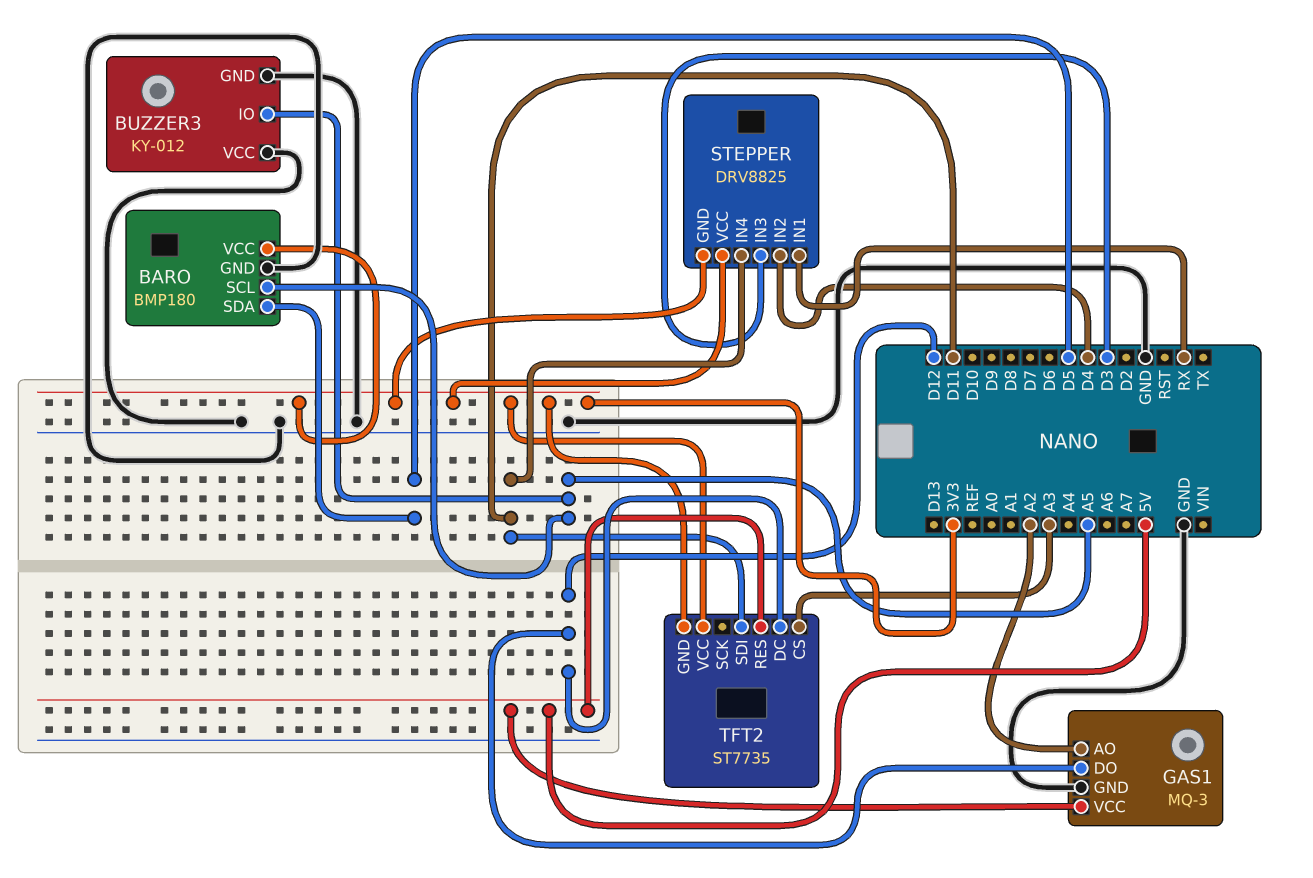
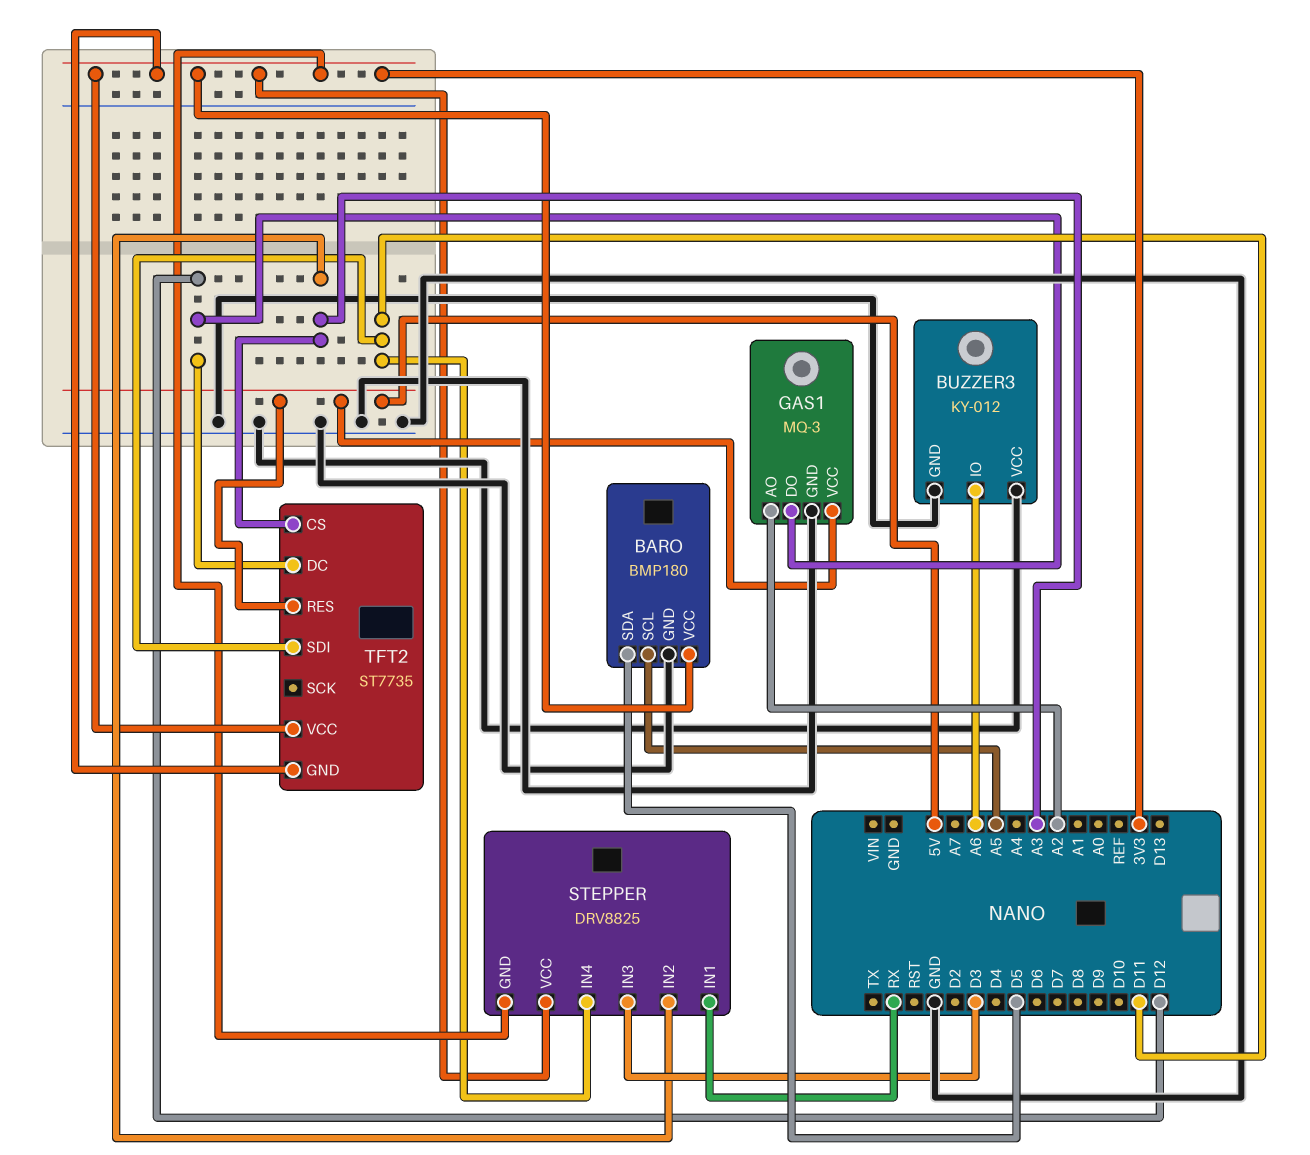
BUZZER3 pin IO: A5 -> A6
STEPPER pin IN2: D4 -> A3

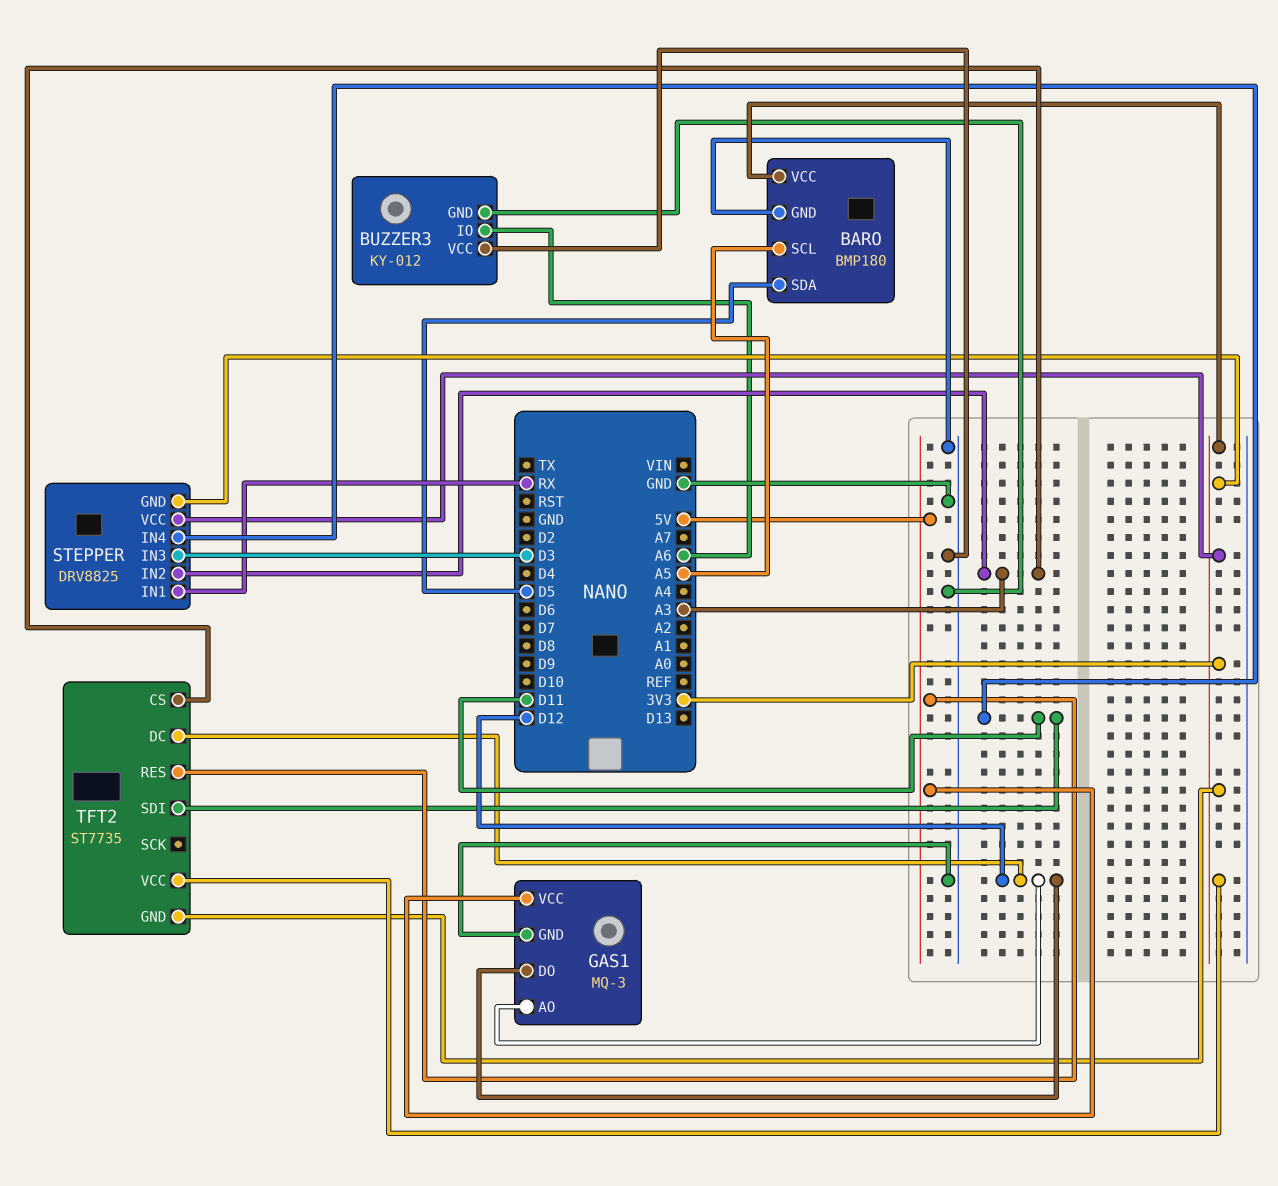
GAS1 pin AO: A2 -> D12

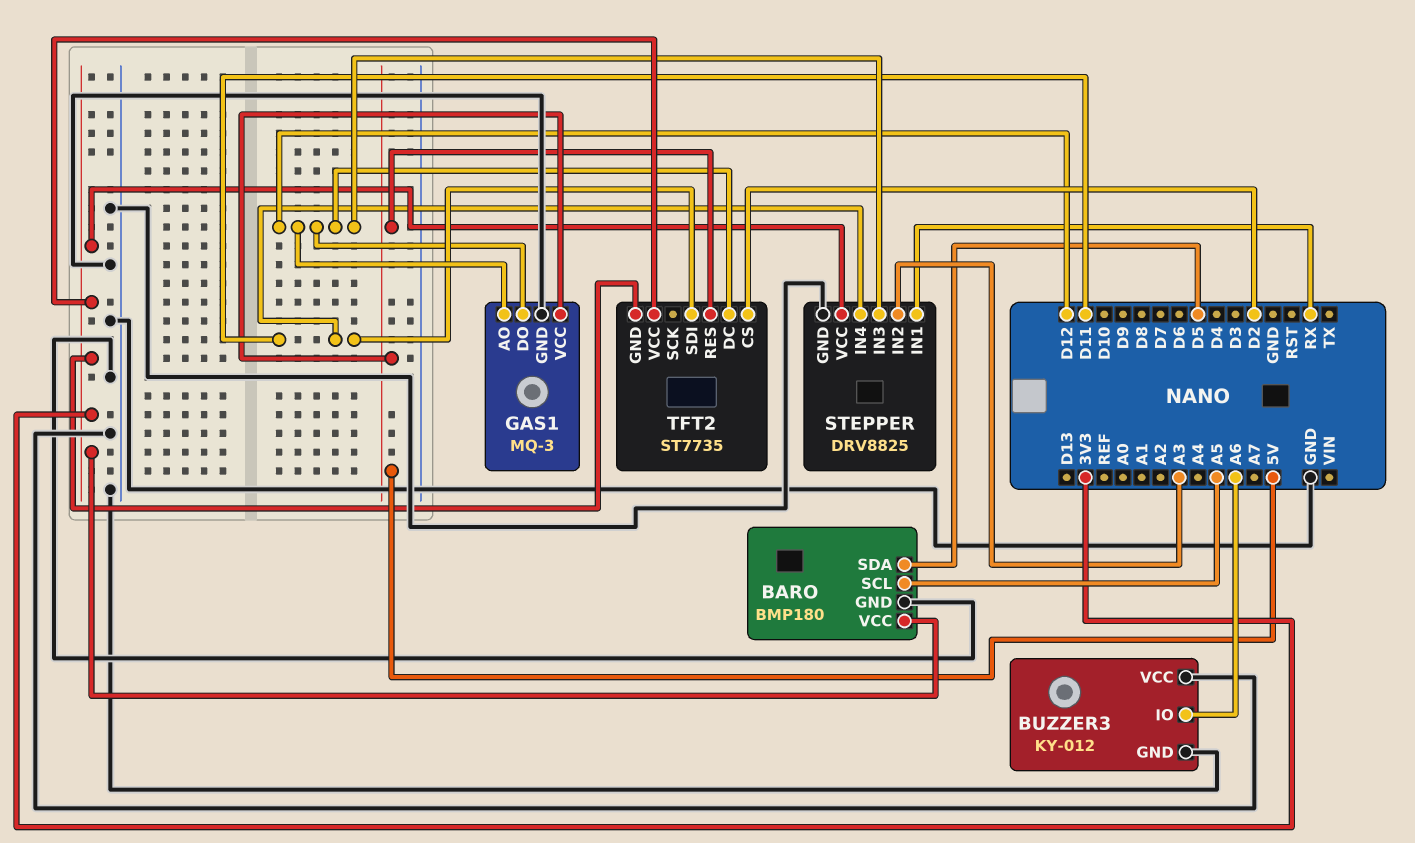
STEPPER pin GND: 3V3 -> GND
STEPPER pin IN3: D3 -> D12
TFT2 pin CS: A3 -> D2

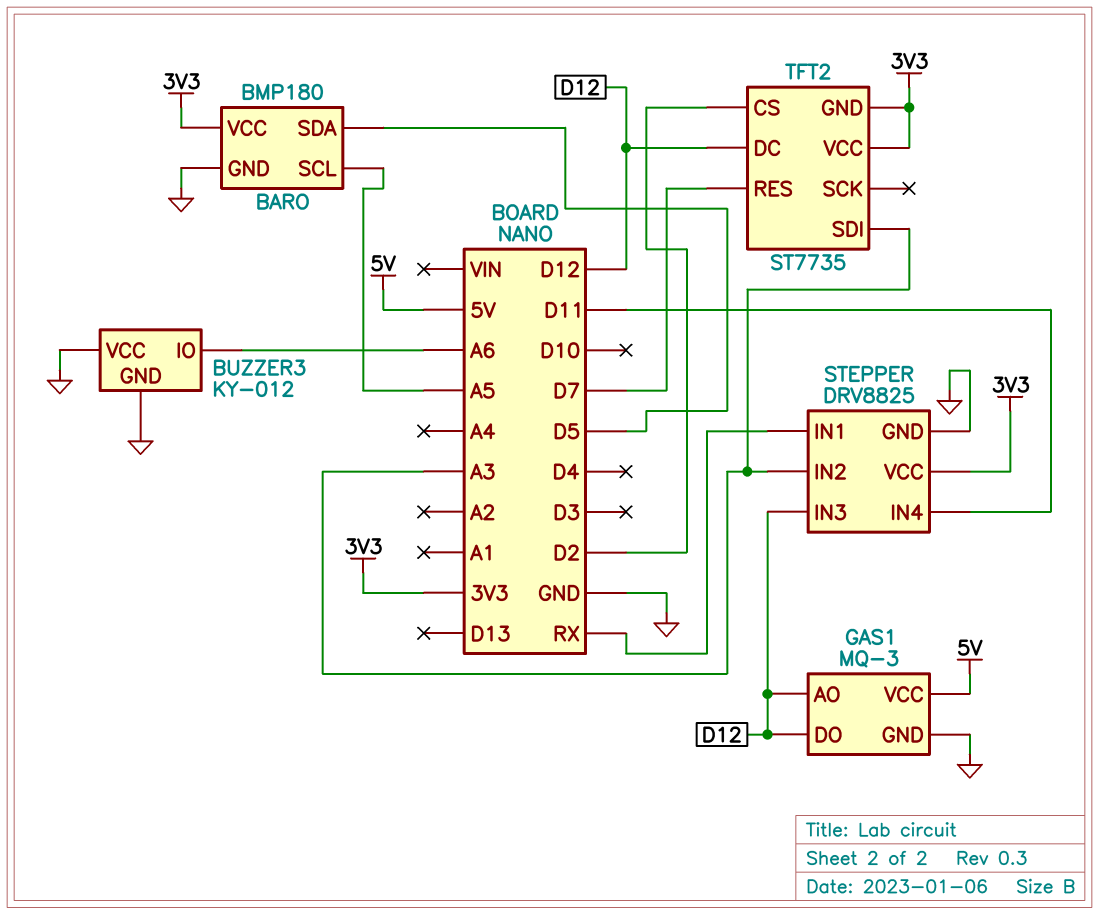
TFT2 pin RES: 5V -> D7
TFT2 pin SDI: D11 -> A3

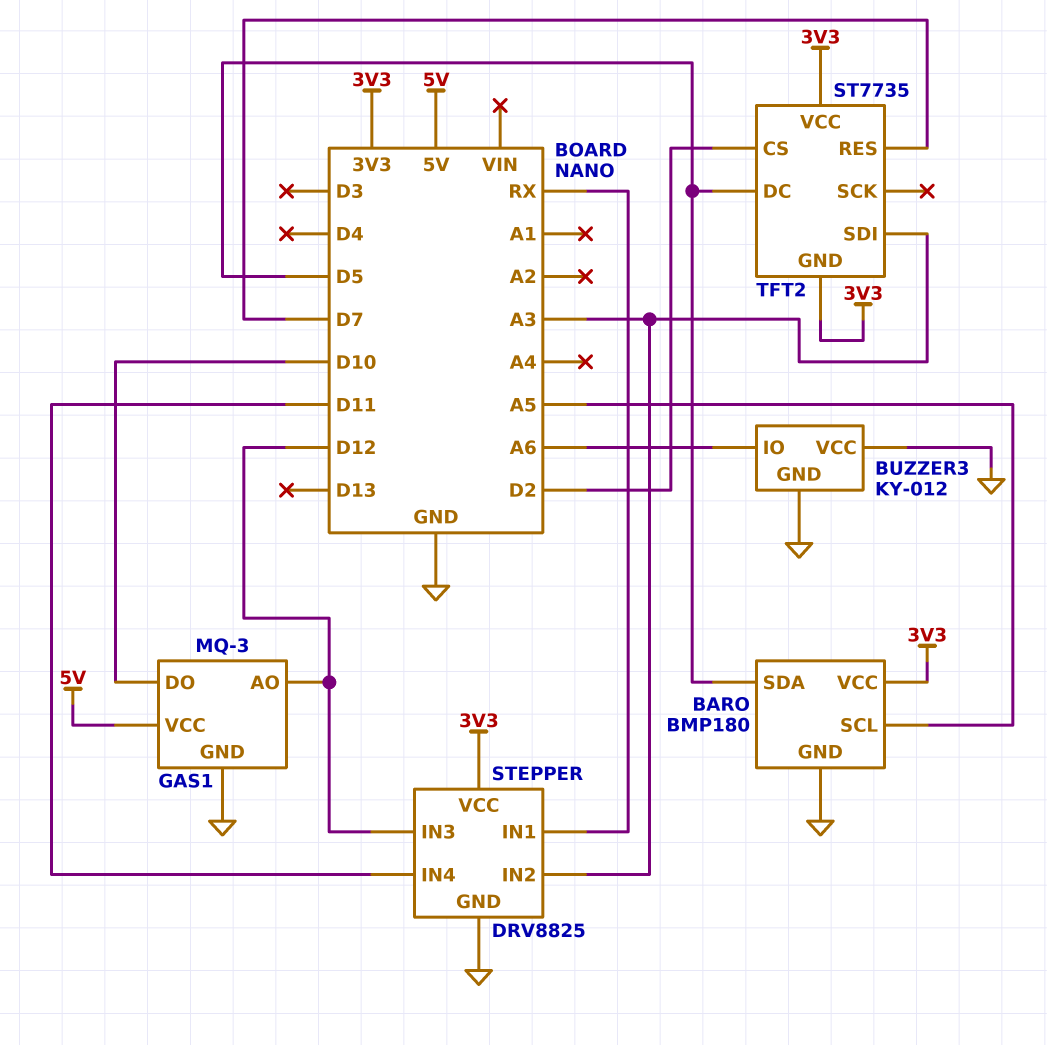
GAS1 pin DO: D12 -> D10
TFT2 pin DC: D12 -> D5

